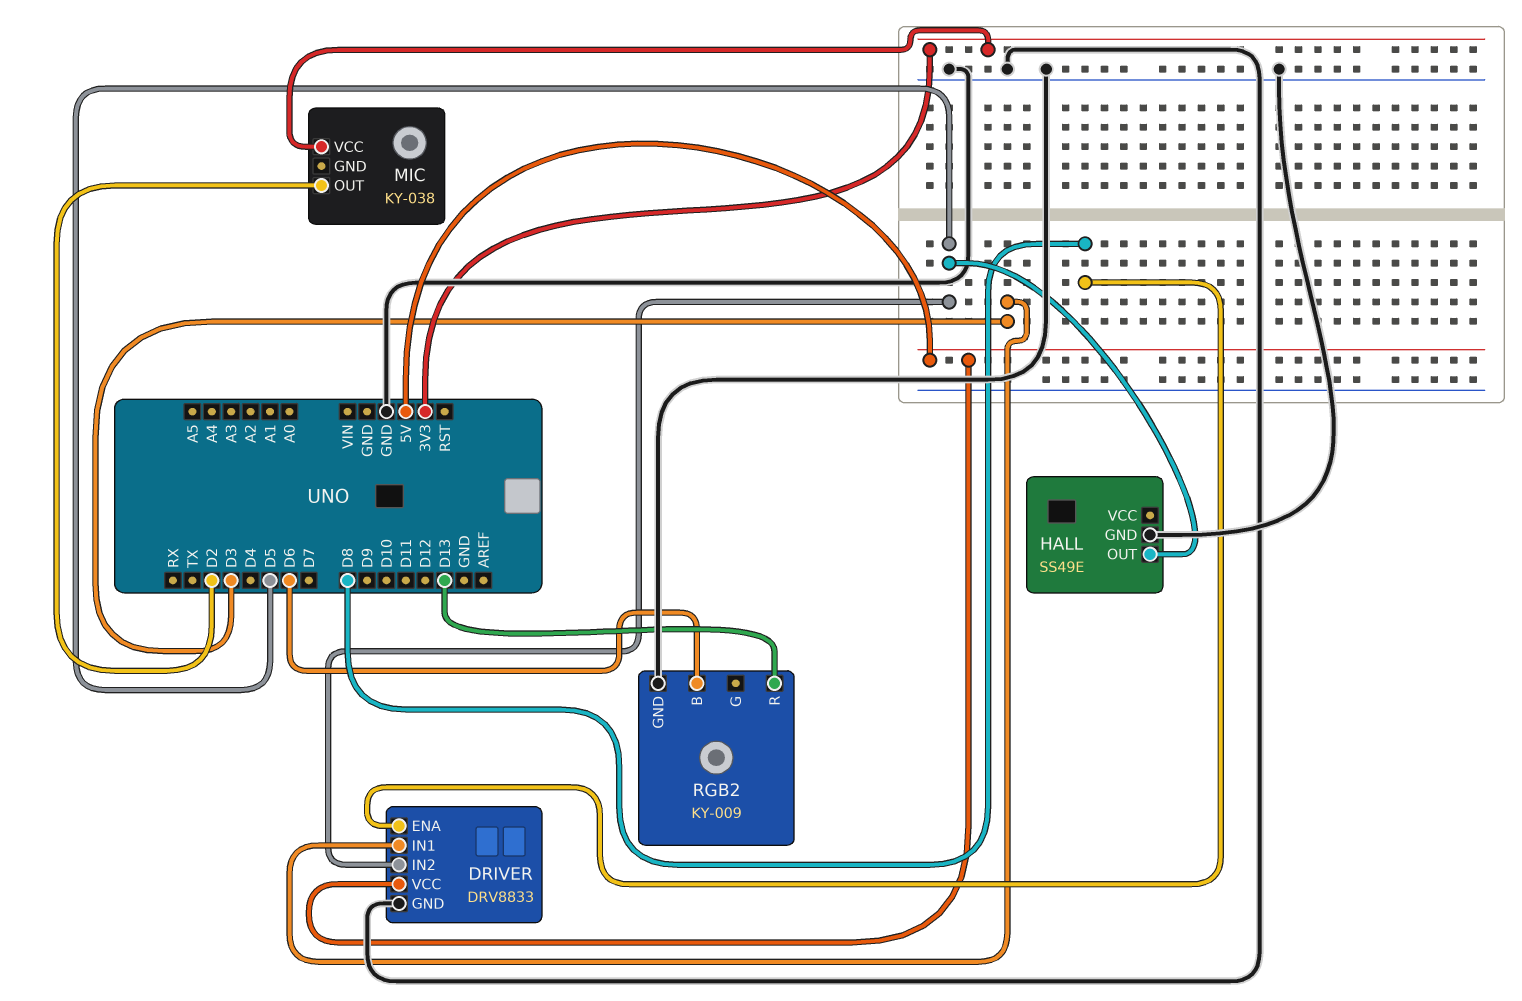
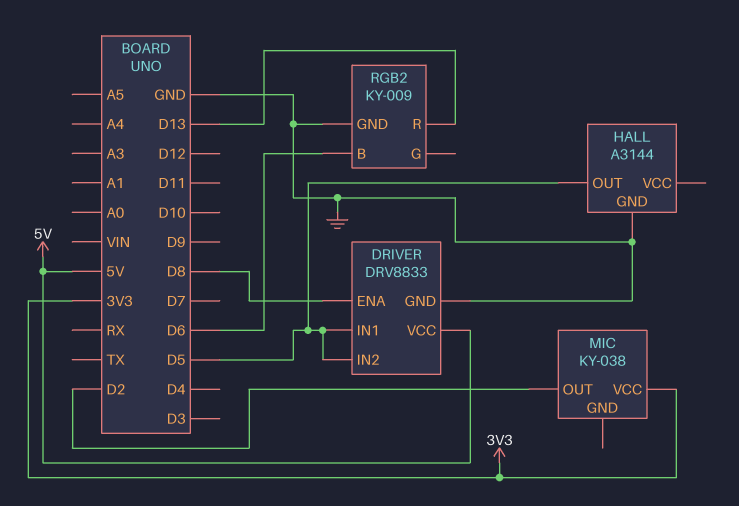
DRIVER pin IN1: D3 -> D5
HALL: SS49E -> A3144

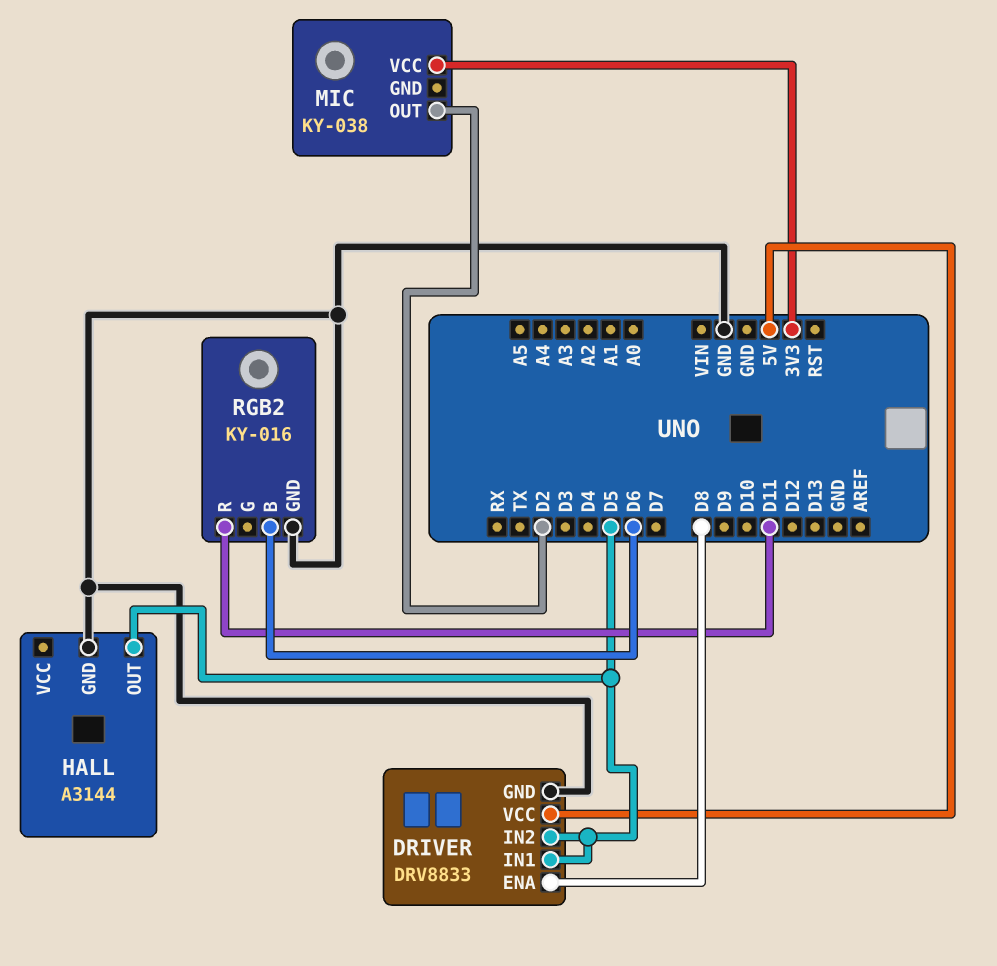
RGB2: KY-009 -> KY-016
RGB2 pin R: D13 -> D11

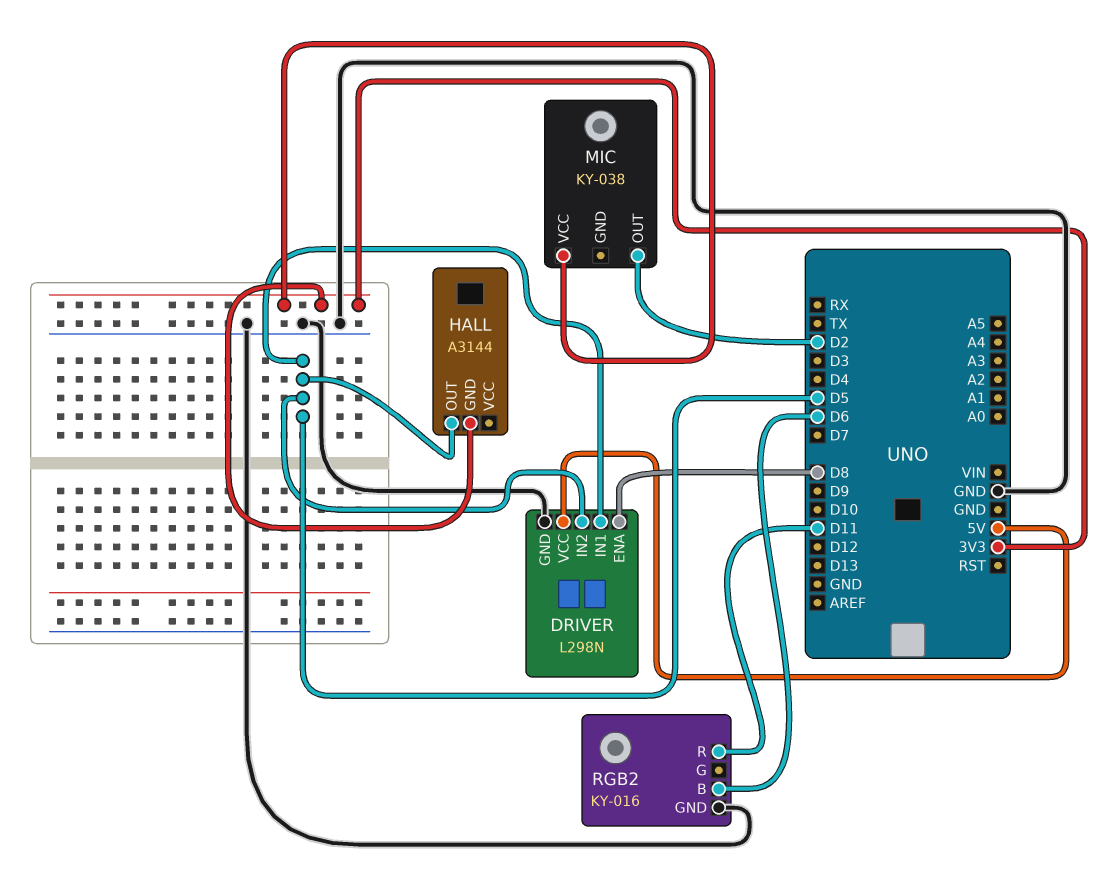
DRIVER: DRV8833 -> L298N
HALL pin GND: GND -> 3V3

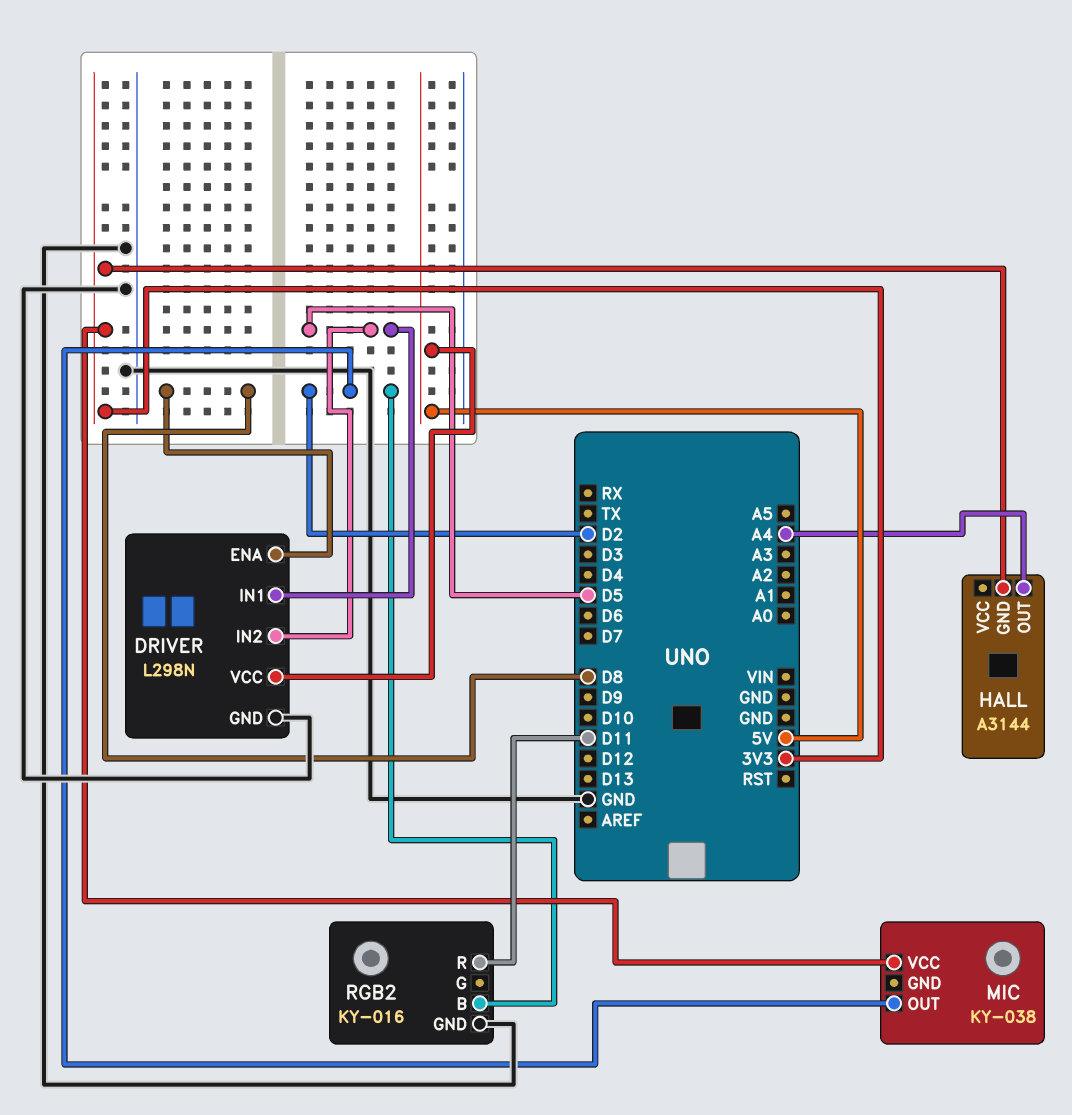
HALL pin OUT: D5 -> A4
RGB2 pin B: D6 -> D2

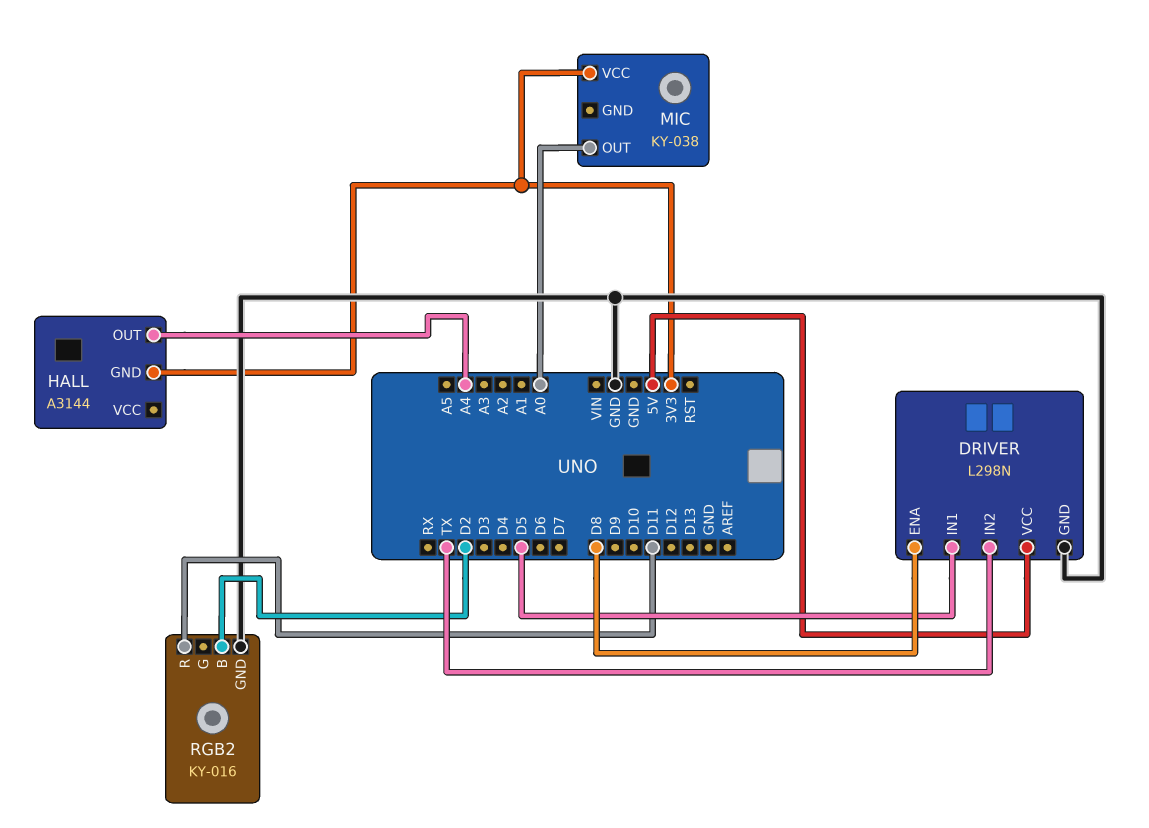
DRIVER pin IN2: D5 -> TX
MIC pin OUT: D2 -> A0

